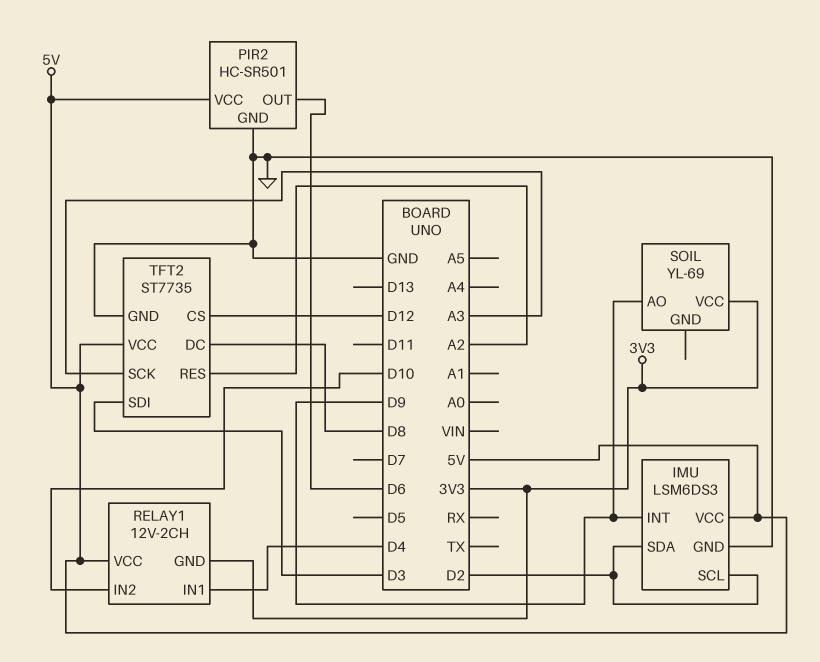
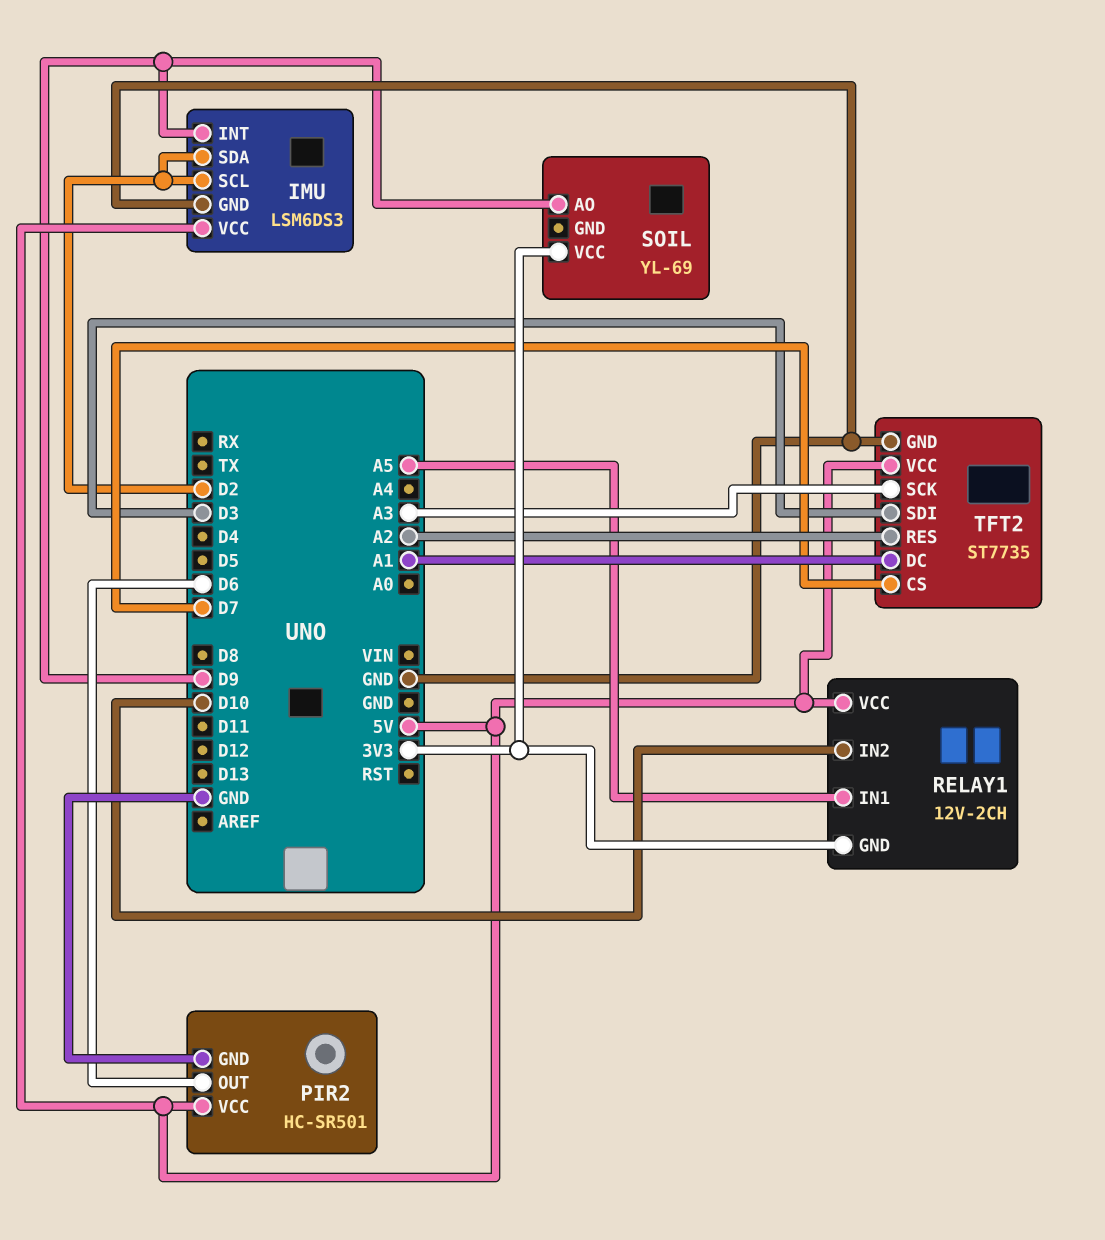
RELAY1 pin IN1: D4 -> A5
TFT2 pin CS: D12 -> D7
TFT2 pin DC: D8 -> A1

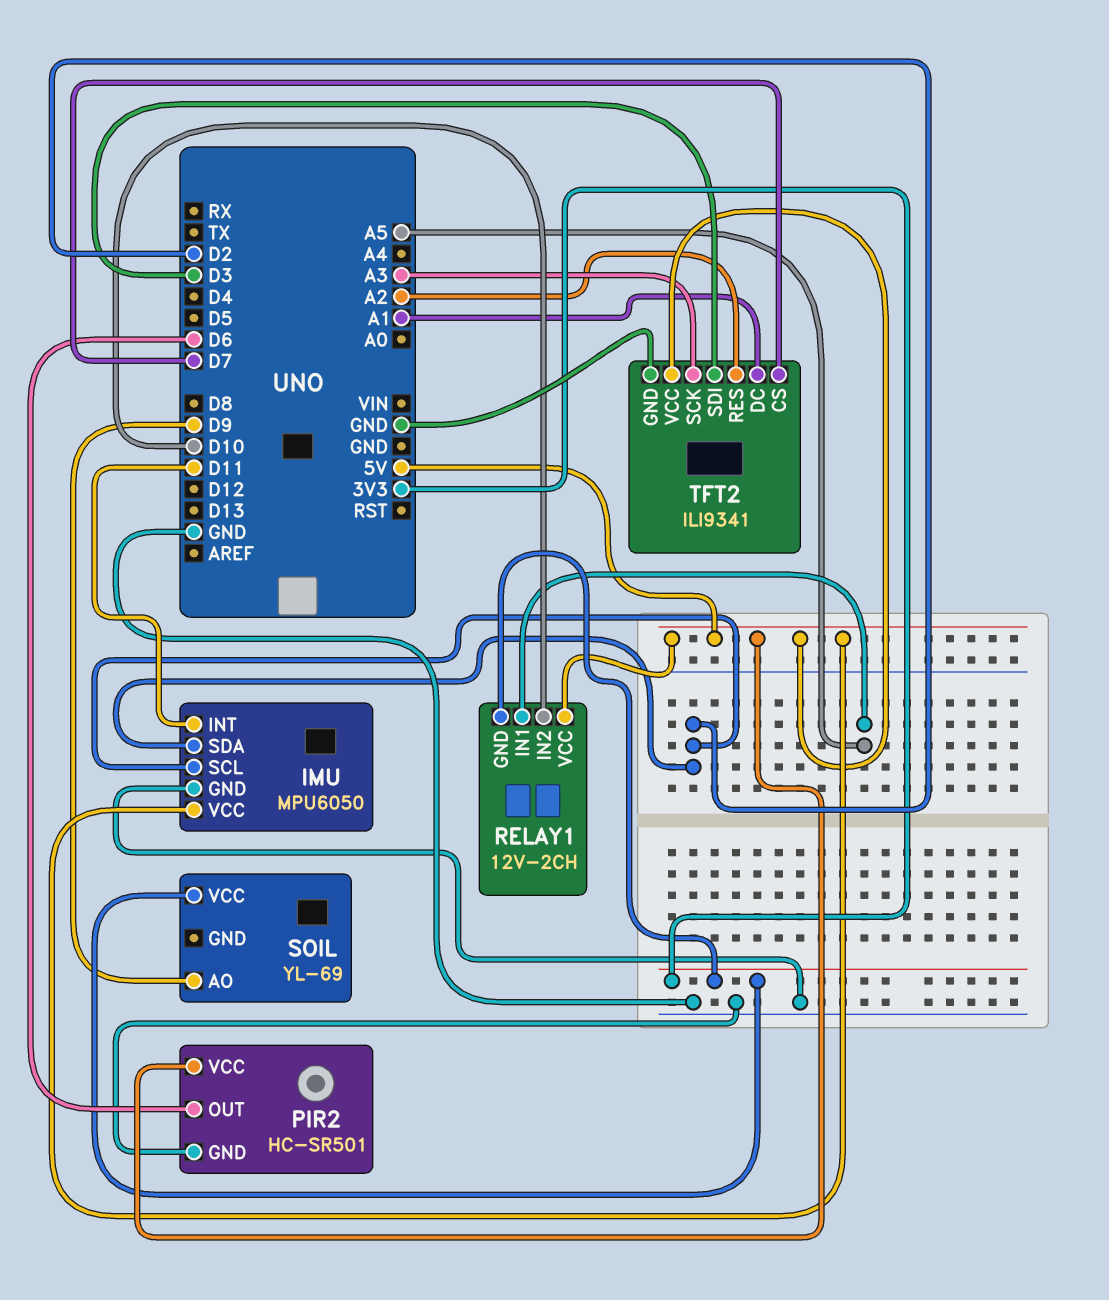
IMU: LSM6DS3 -> MPU6050
IMU pin INT: D9 -> D11
TFT2: ST7735 -> ILI9341

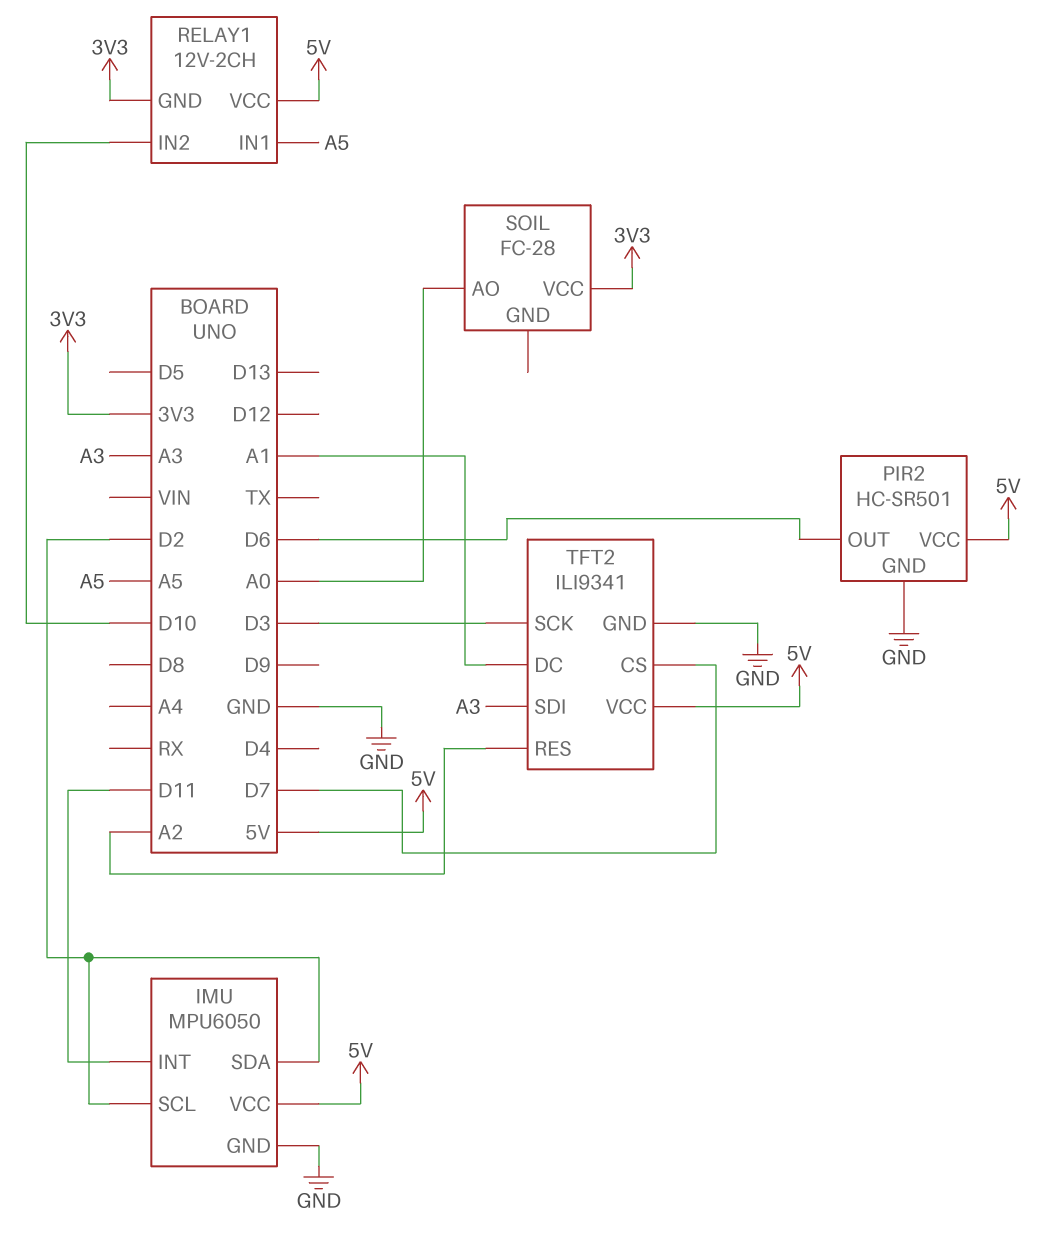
SOIL: YL-69 -> FC-28
SOIL pin AO: D9 -> A0
TFT2 pin SCK: A3 -> D3
TFT2 pin SDI: D3 -> A3

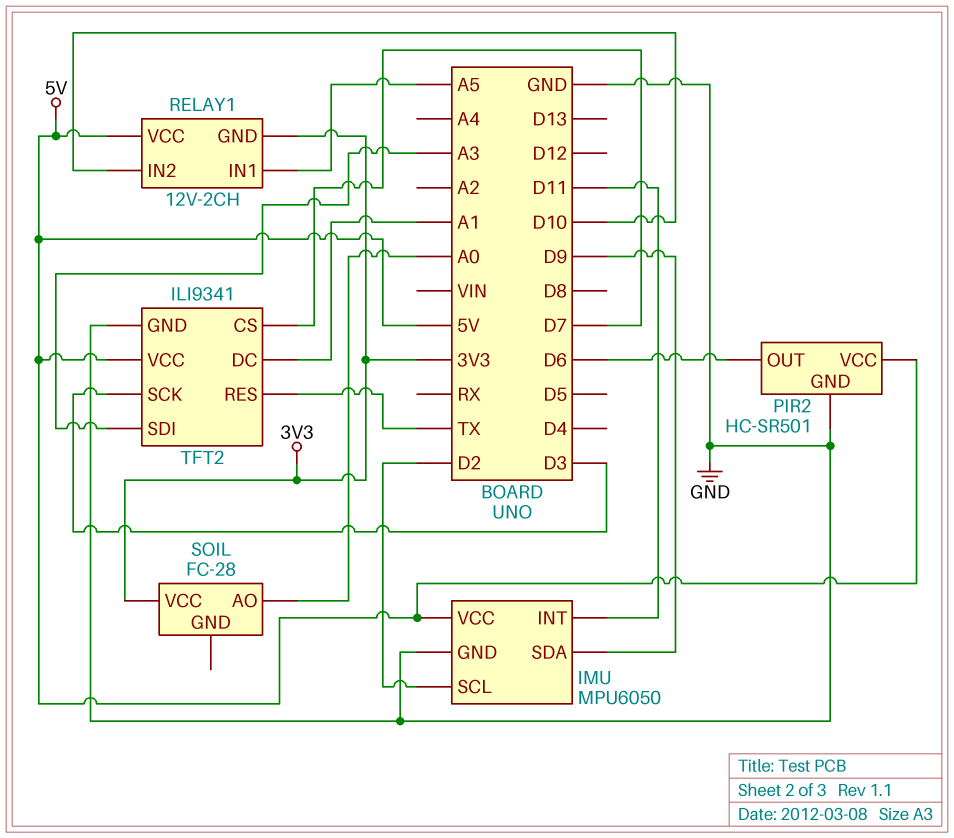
IMU pin SDA: D2 -> D9
TFT2 pin RES: A2 -> TX

